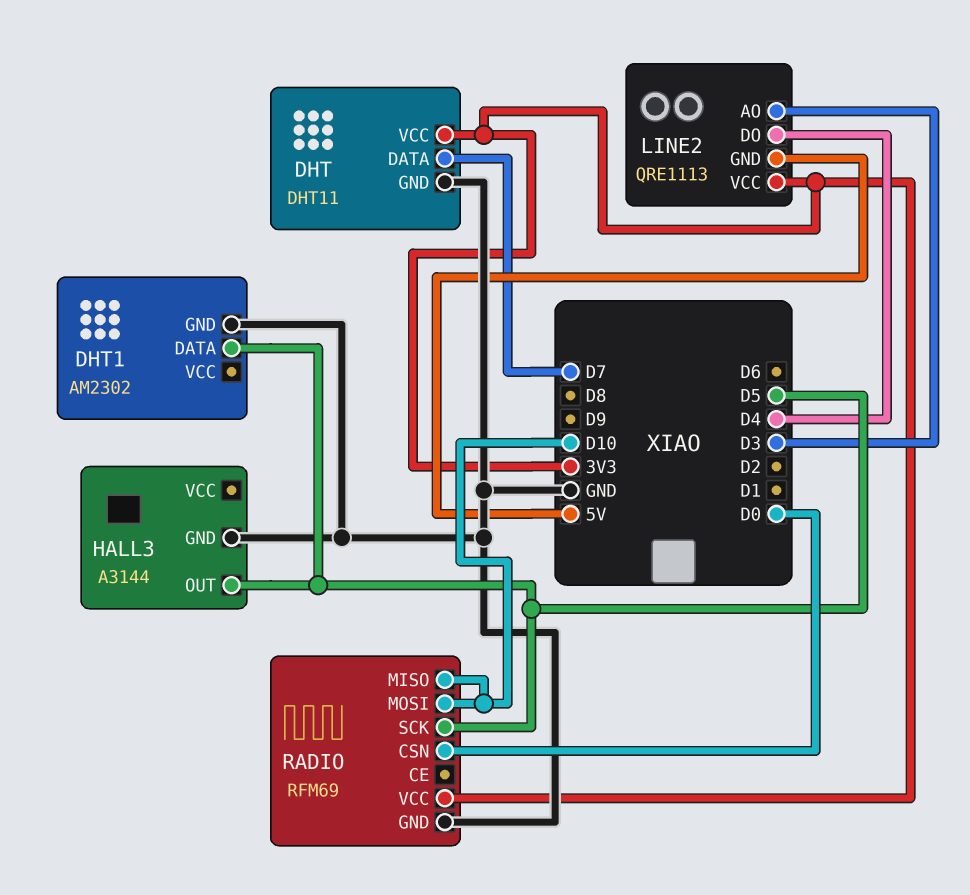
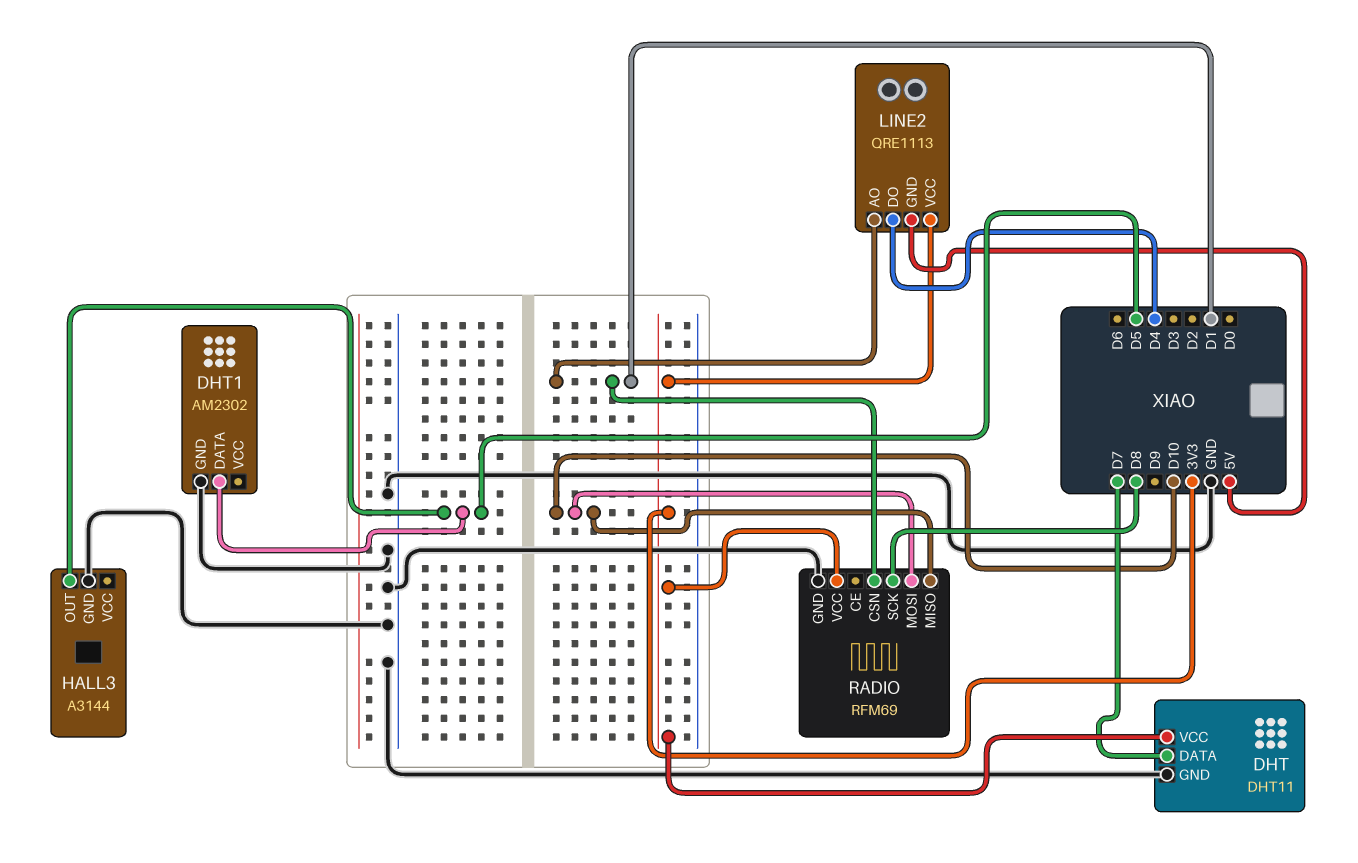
LINE2 pin AO: D3 -> D1
RADIO pin CSN: D0 -> D1
RADIO pin SCK: D5 -> D8

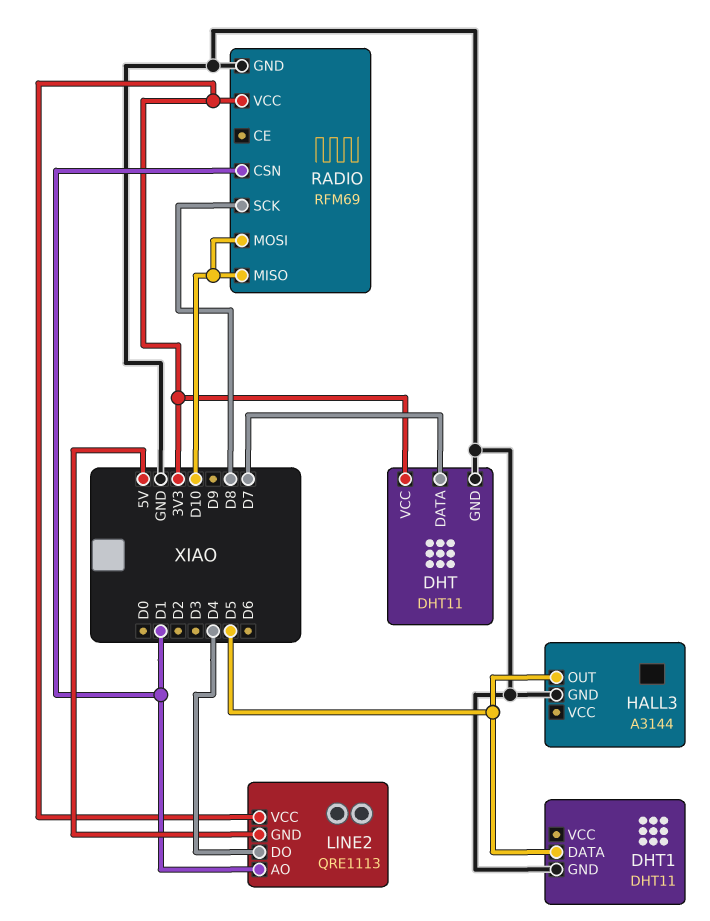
DHT1: AM2302 -> DHT11

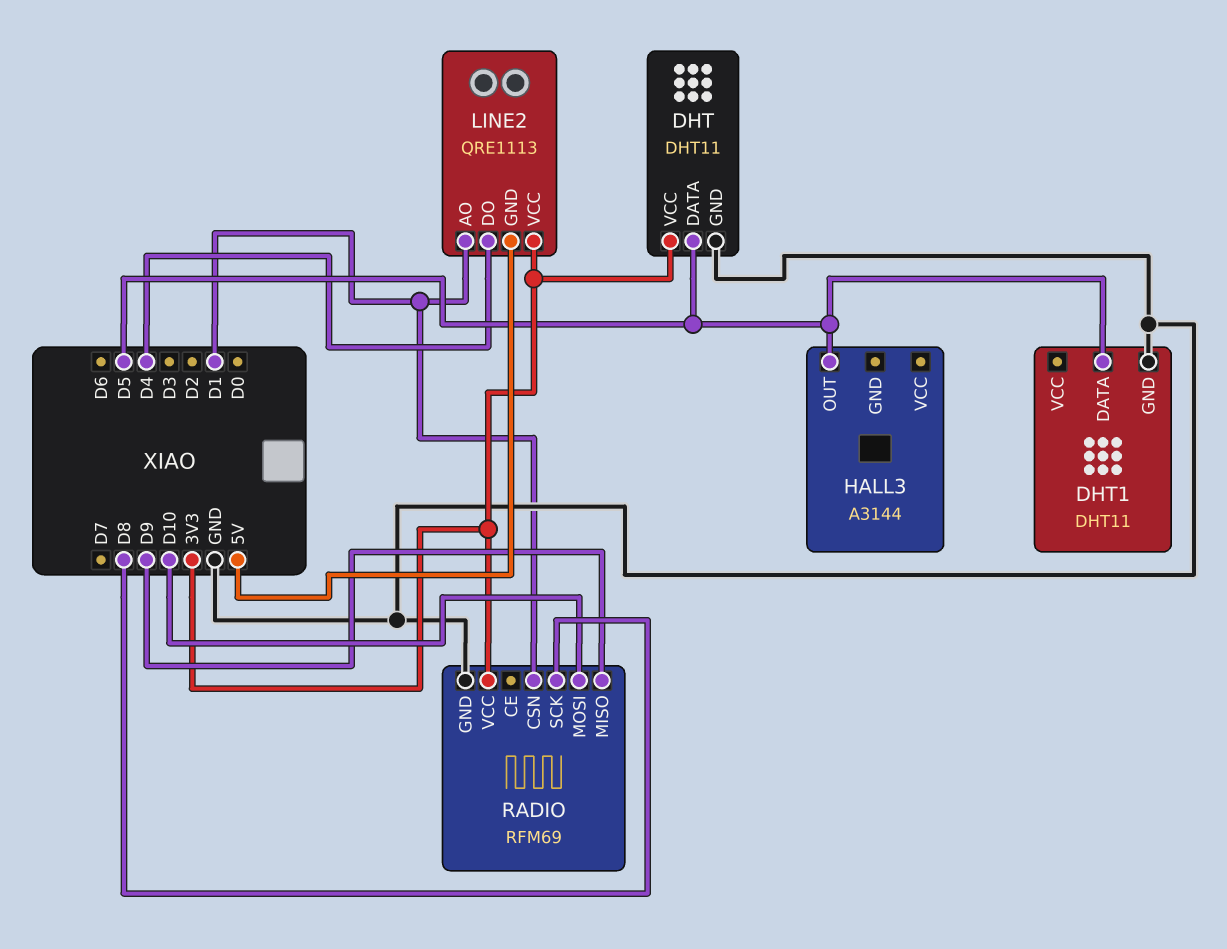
DHT pin DATA: D7 -> D5
HALL3 pin GND: GND -> none
RADIO pin MISO: D10 -> D9

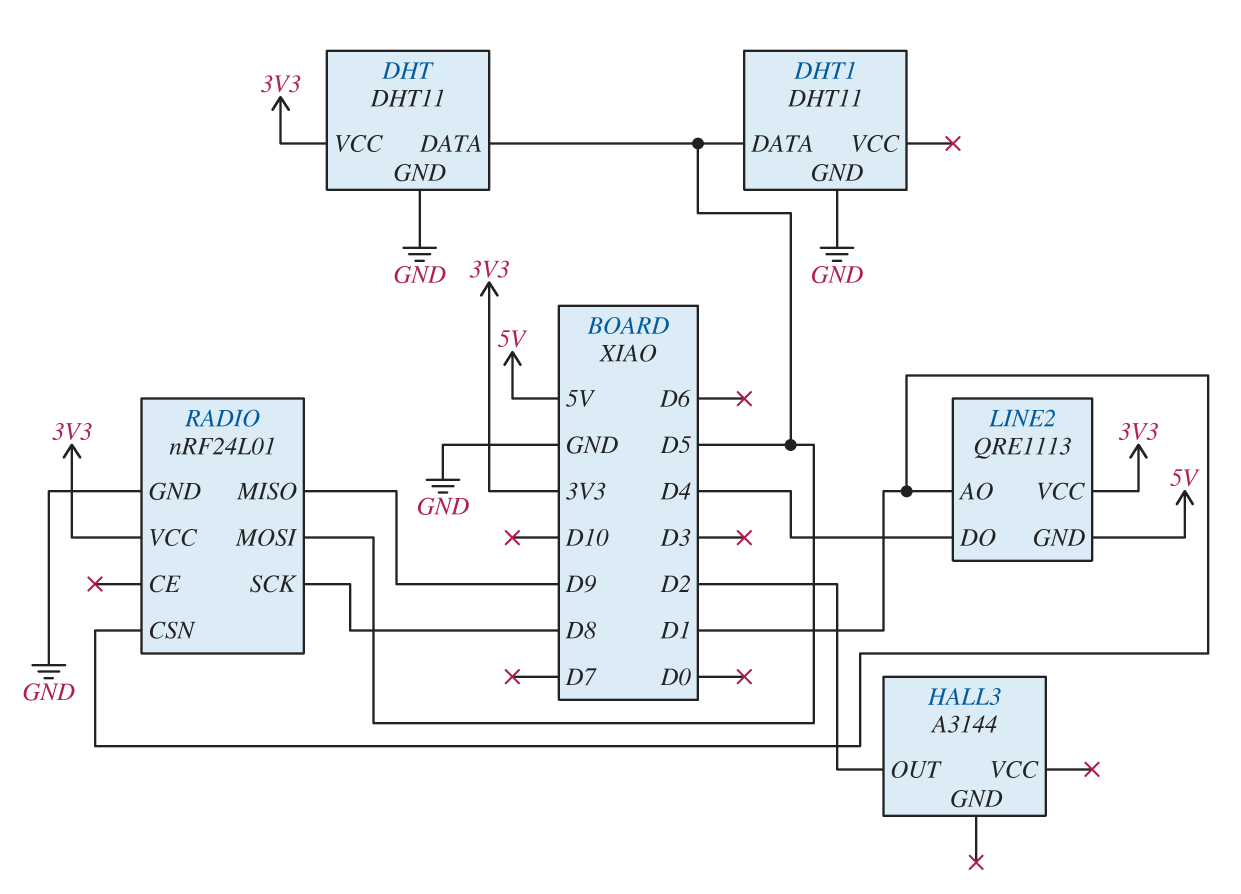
HALL3 pin OUT: D5 -> D2
RADIO: RFM69 -> nRF24L01
RADIO pin MOSI: D10 -> D5

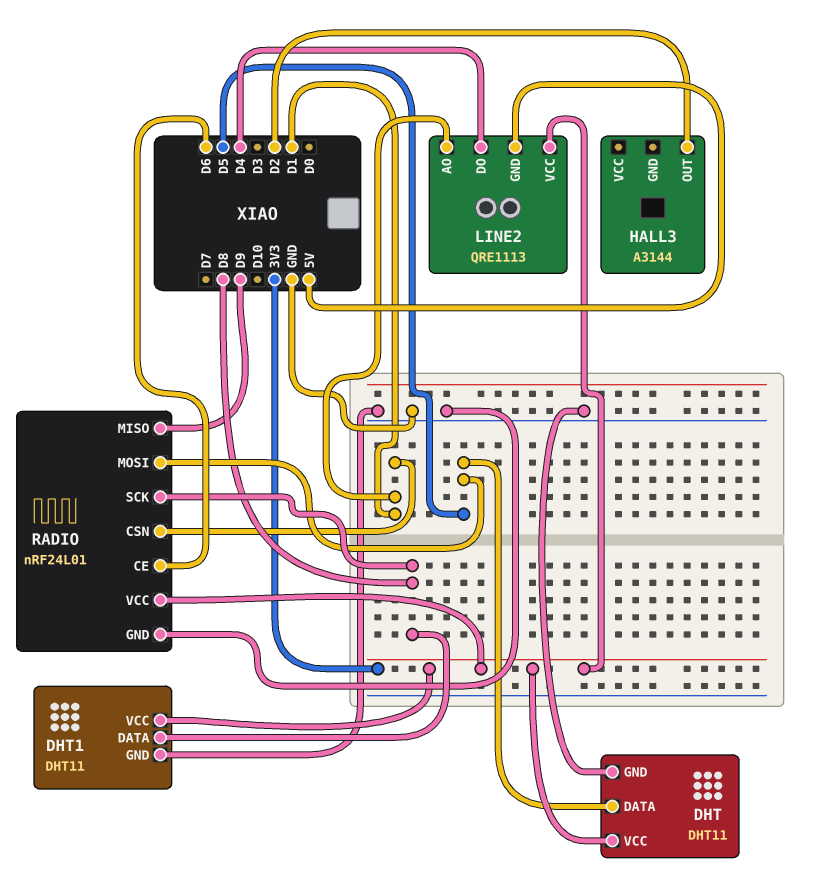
DHT1 pin DATA: D5 -> D8
DHT1 pin VCC: none -> 3V3
RADIO pin CE: none -> D6

